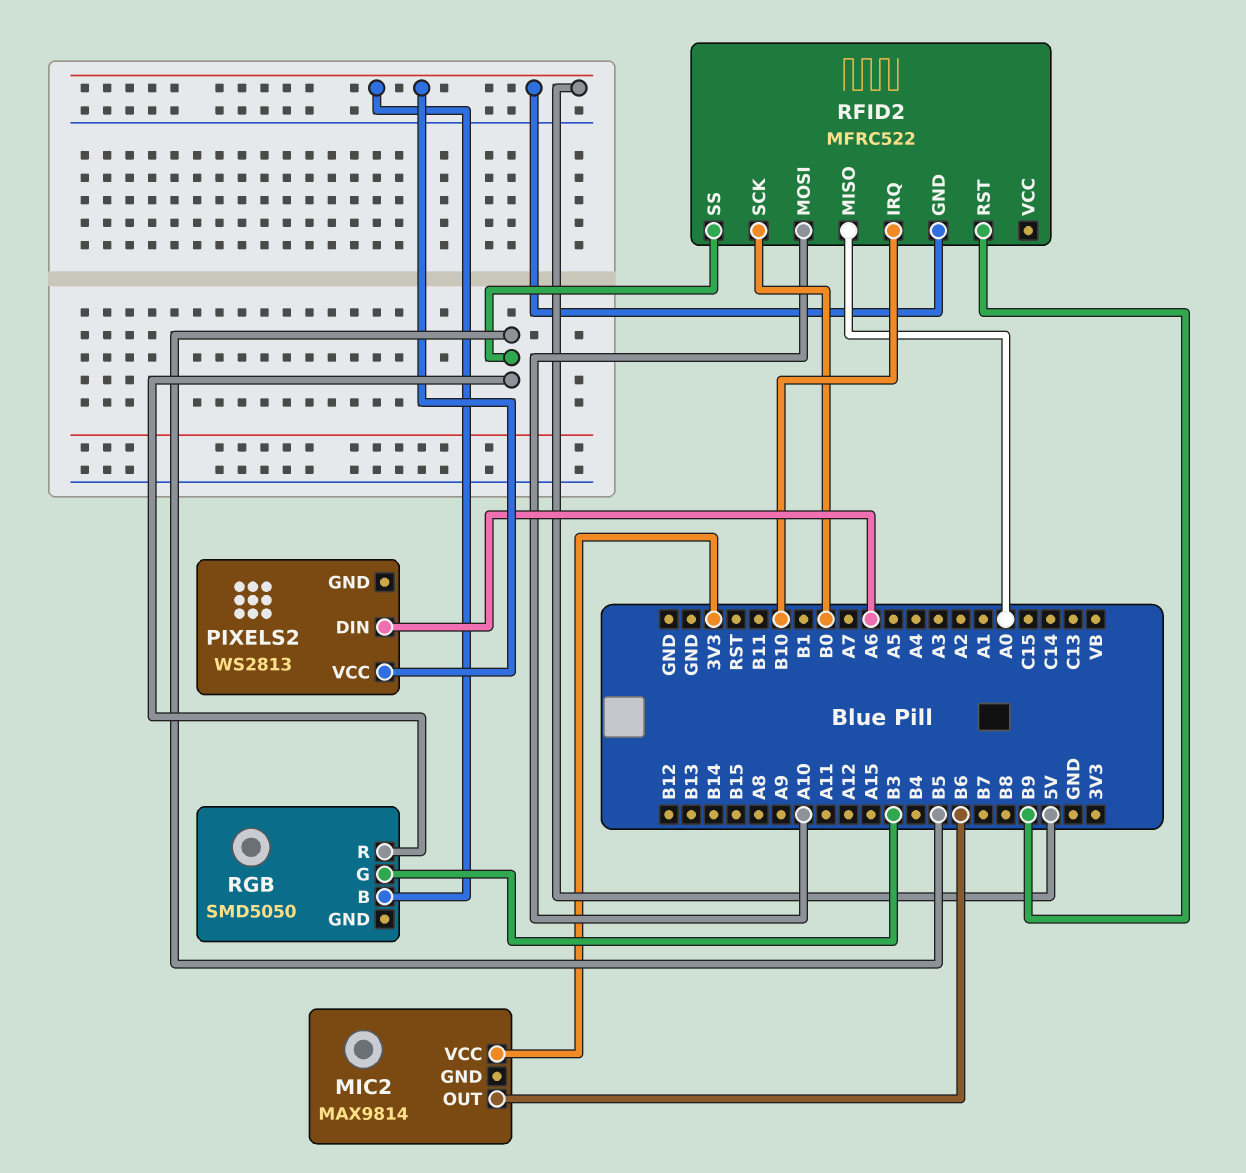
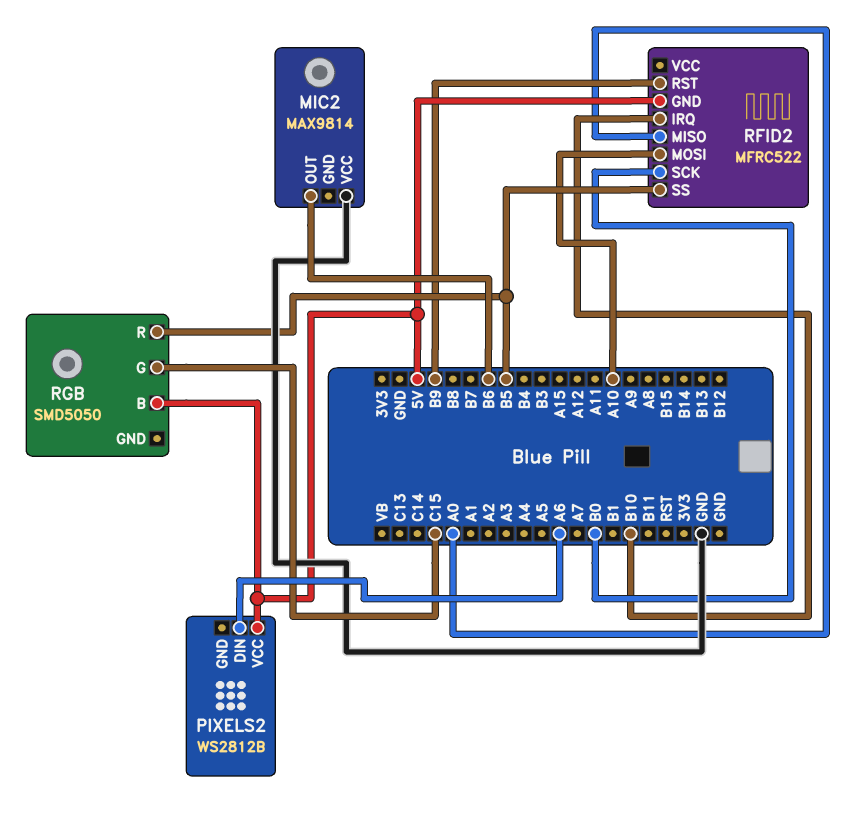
MIC2 pin VCC: 3V3 -> GND
PIXELS2: WS2813 -> WS2812B
RGB pin G: B3 -> C15

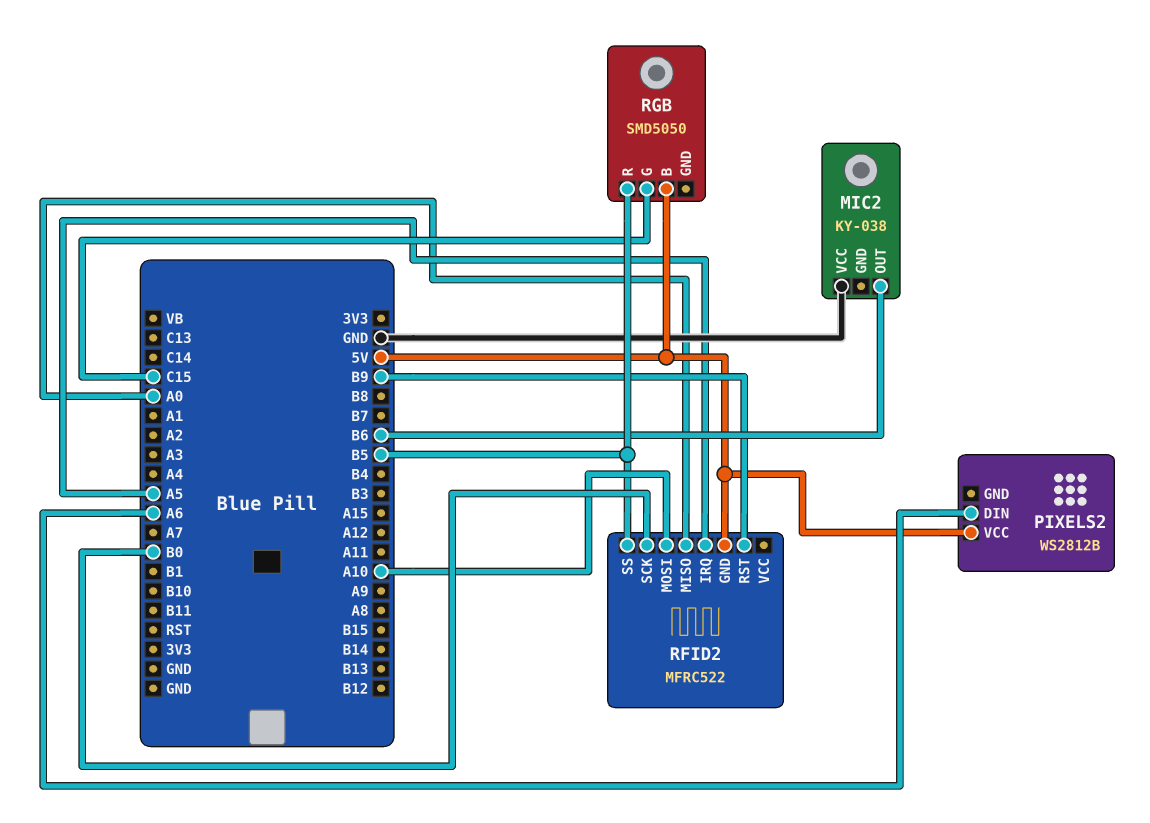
MIC2: MAX9814 -> KY-038
RFID2 pin IRQ: B10 -> A5

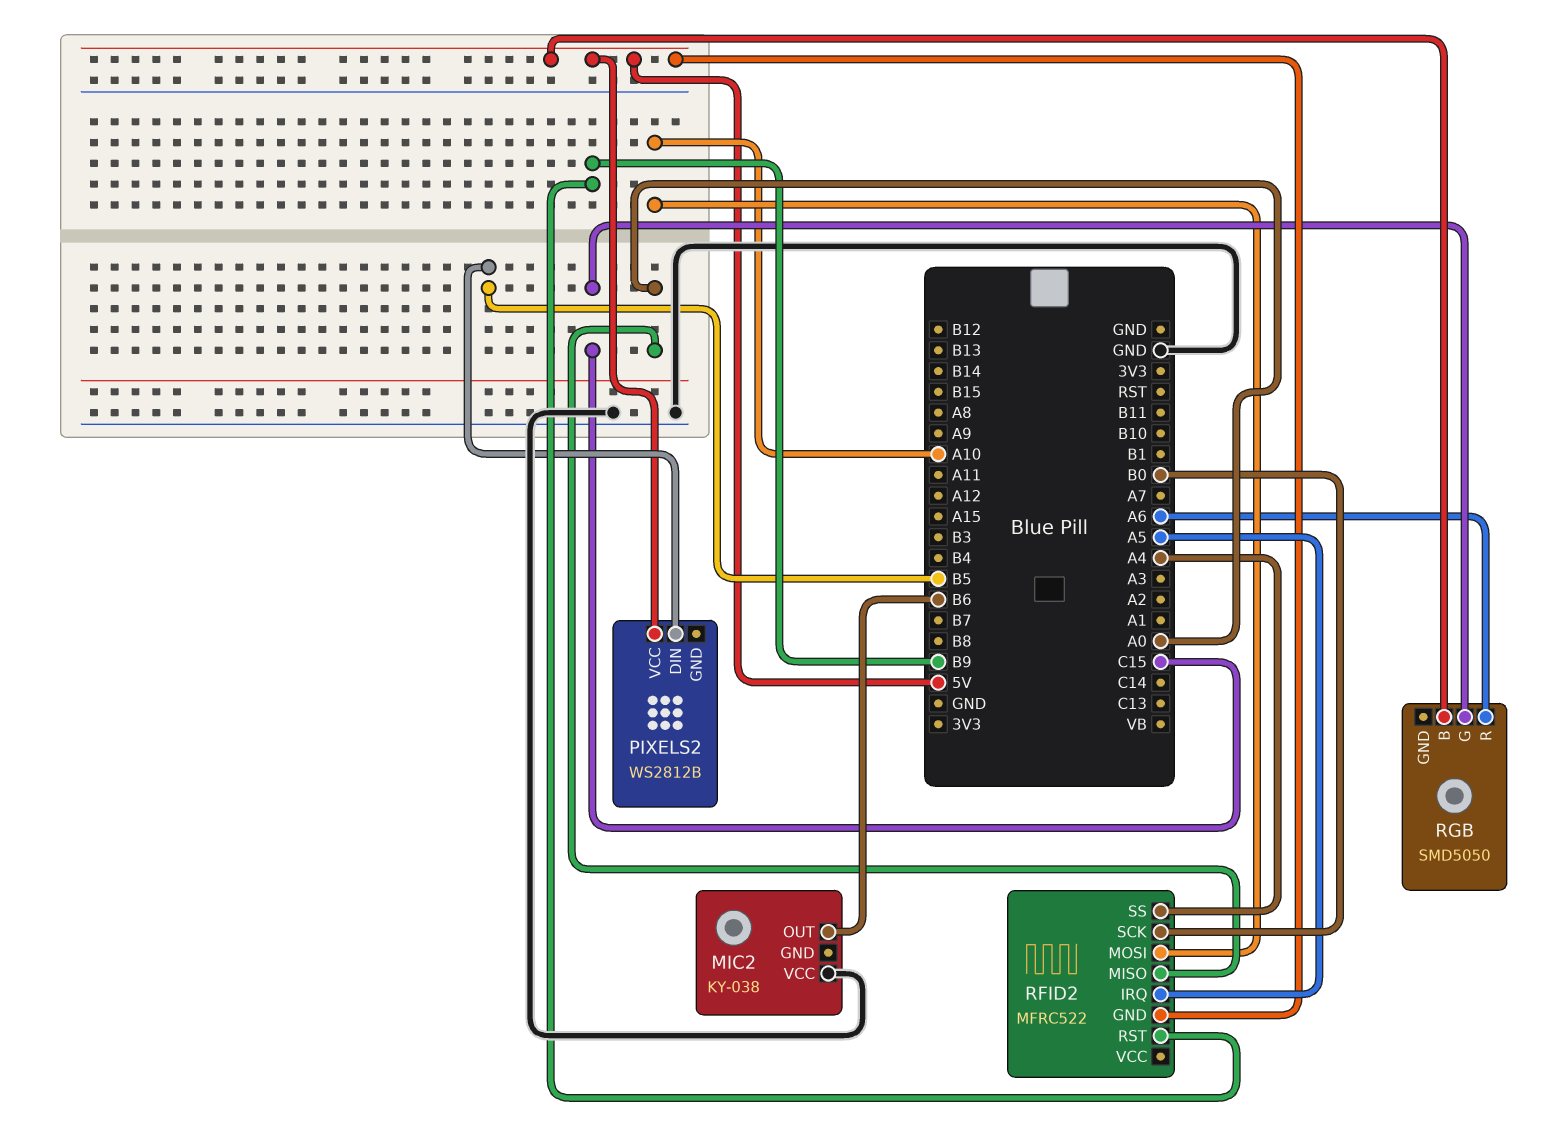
PIXELS2 pin DIN: A6 -> B5
RFID2 pin SS: B5 -> A4
RGB pin R: B5 -> A6

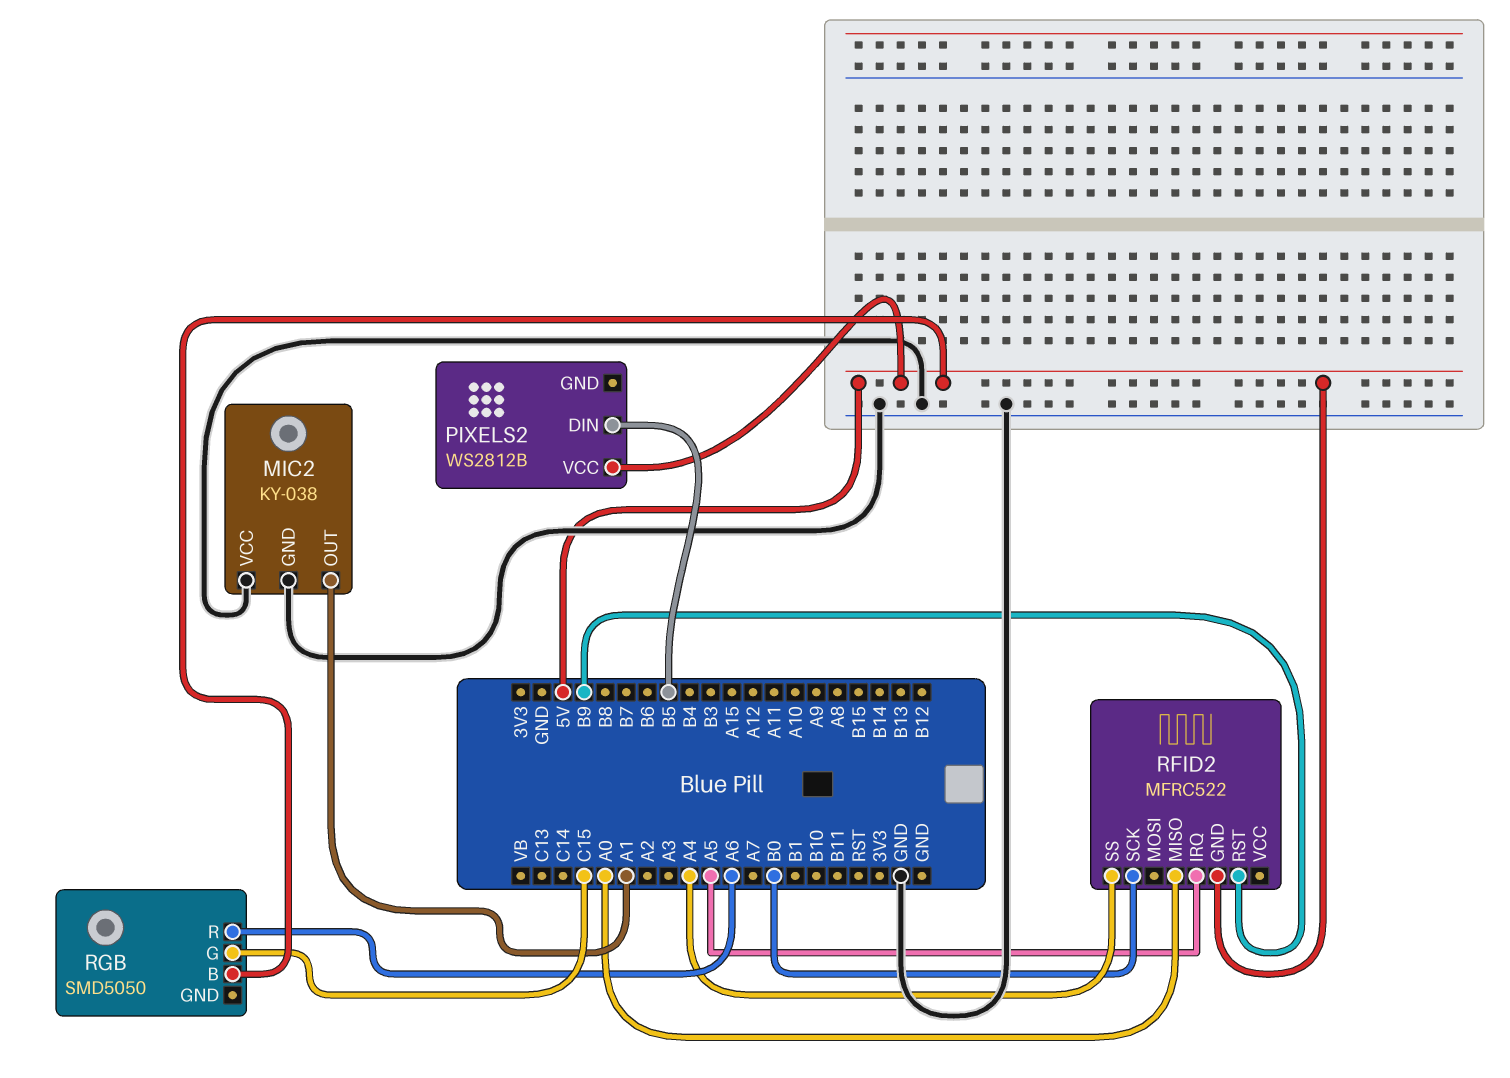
MIC2 pin GND: none -> GND
MIC2 pin OUT: B6 -> A1
RFID2 pin MOSI: A10 -> none

